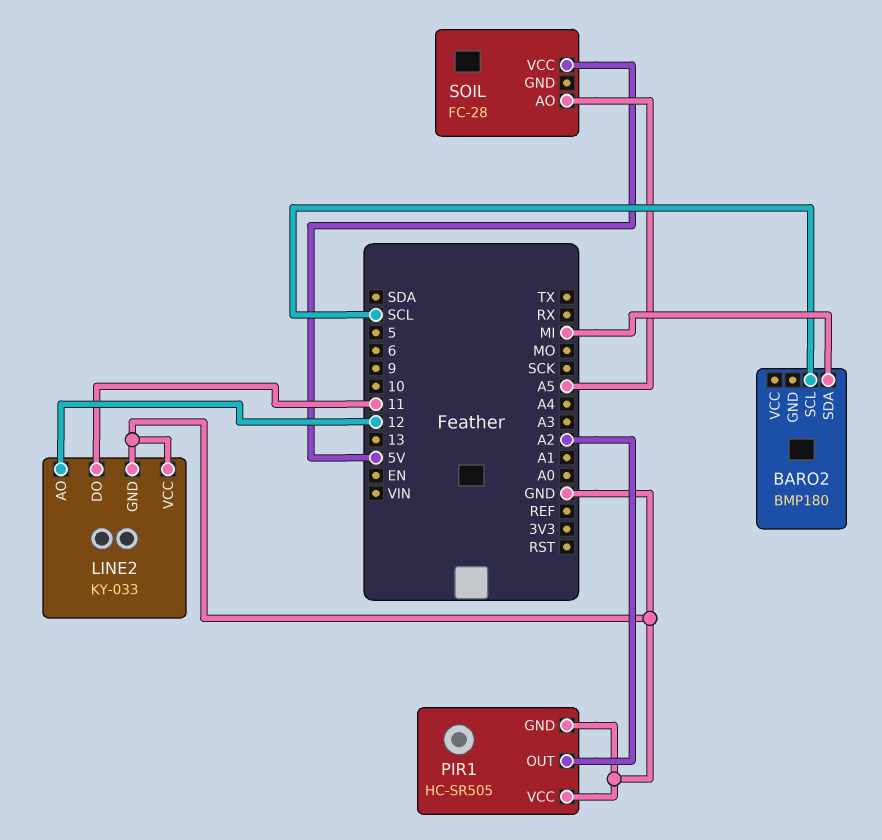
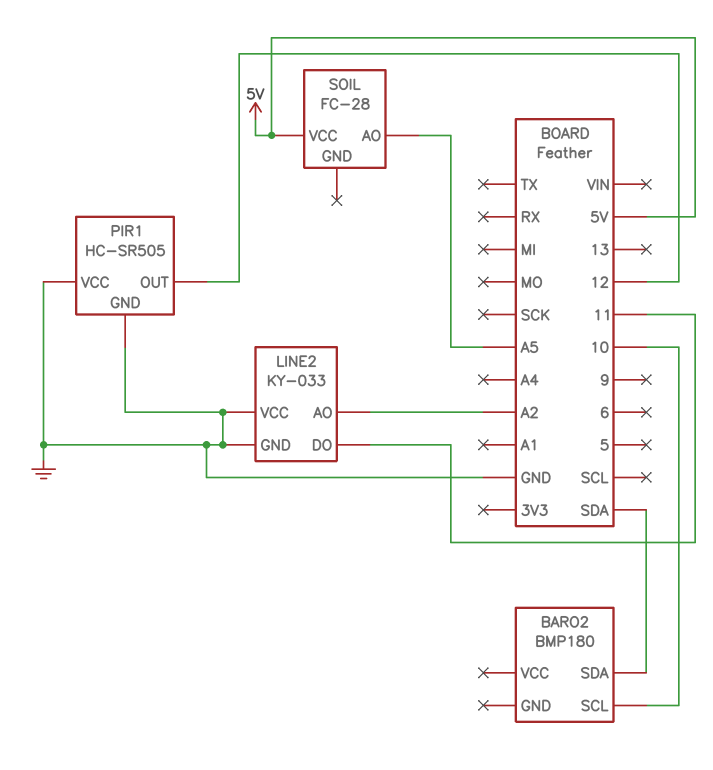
BARO2 pin SCL: SCL -> 10
BARO2 pin SDA: MI -> SDA
LINE2 pin AO: 12 -> A2
PIR1 pin OUT: A2 -> 12

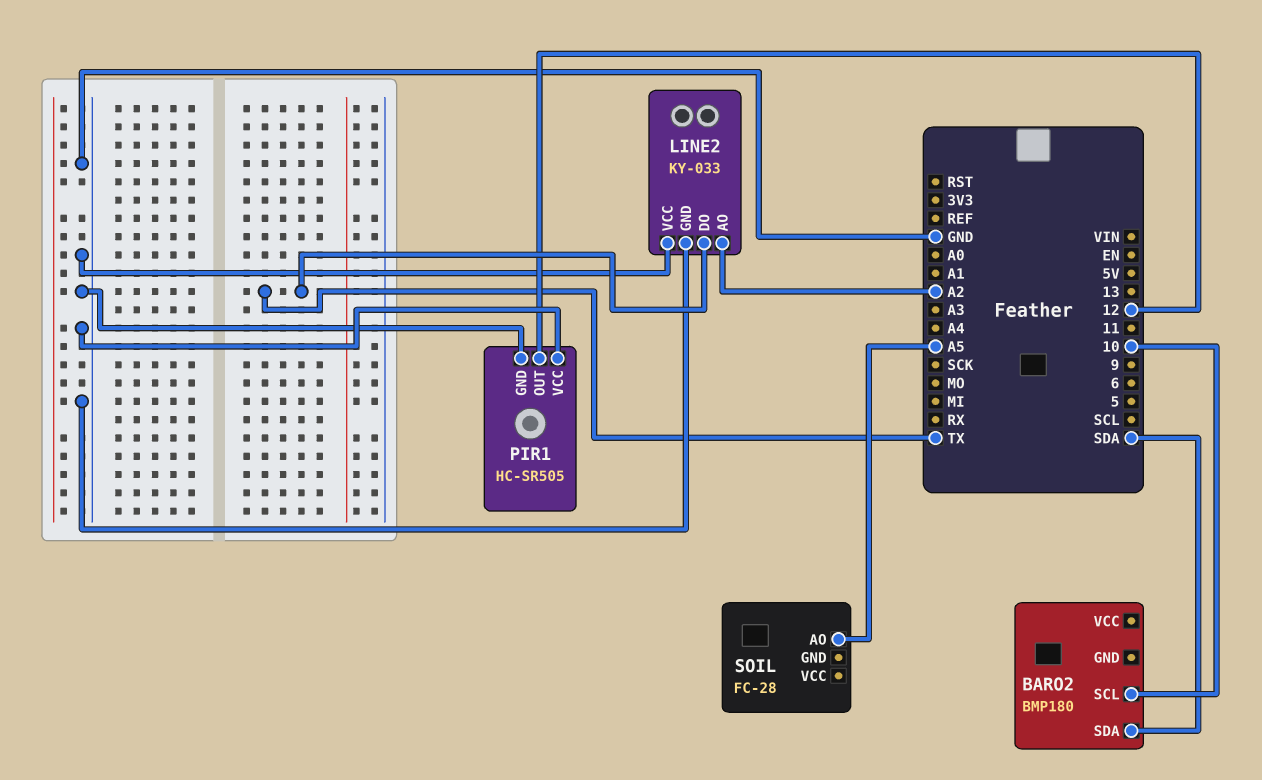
LINE2 pin DO: 11 -> TX
SOIL pin VCC: 5V -> none

